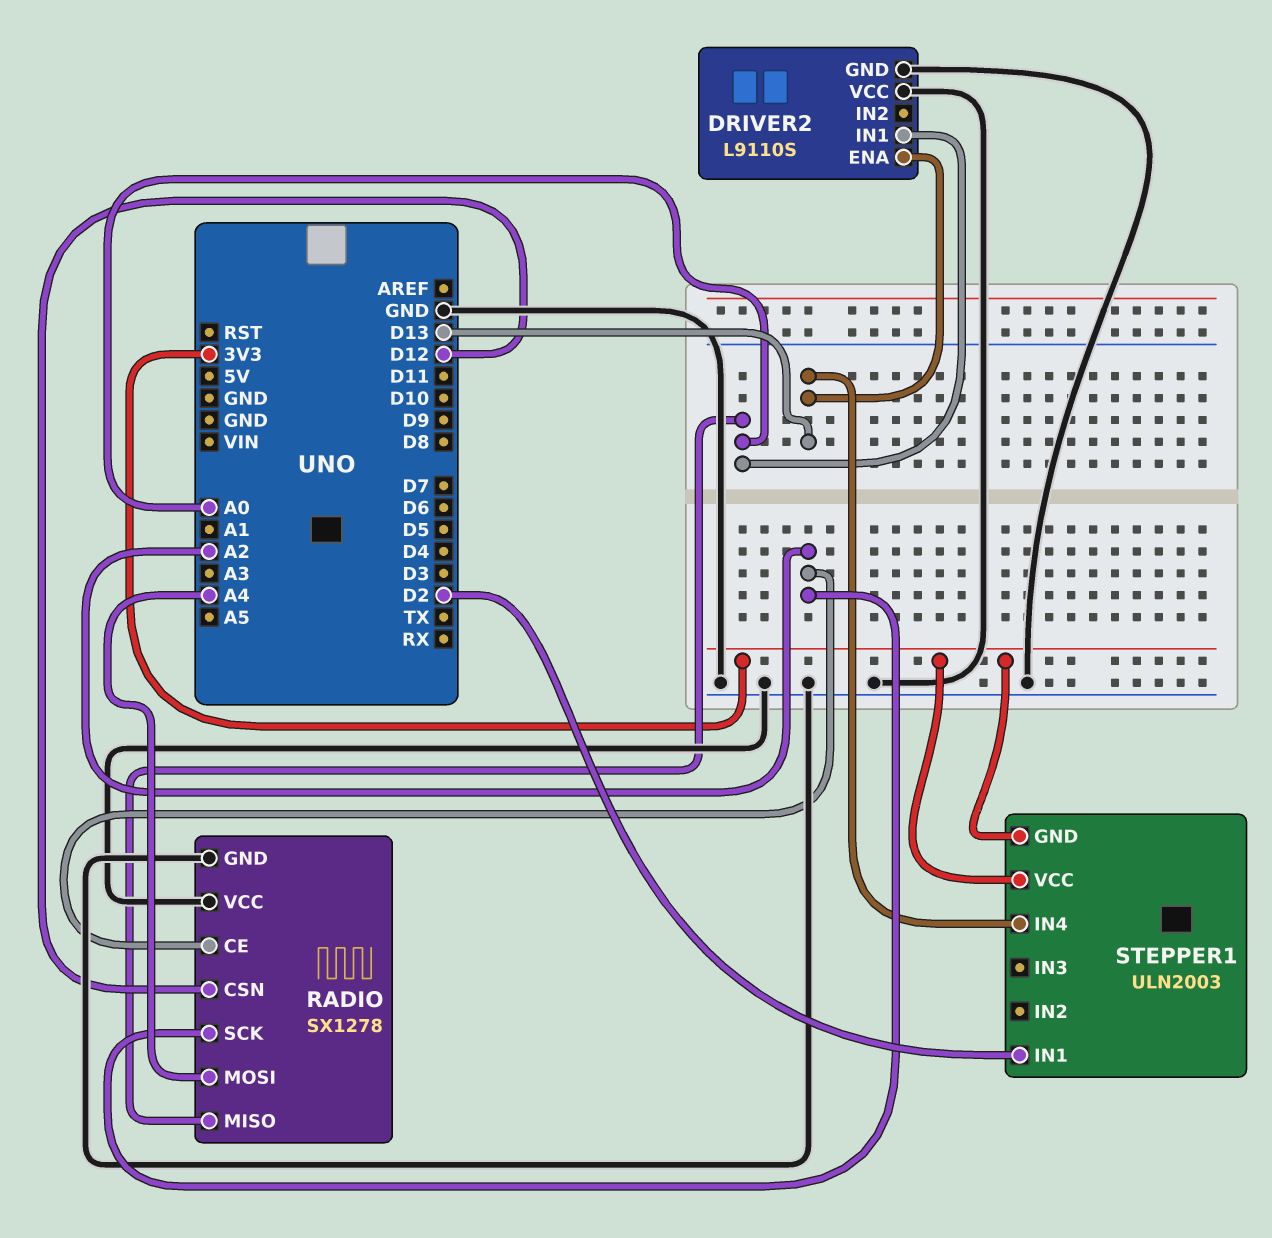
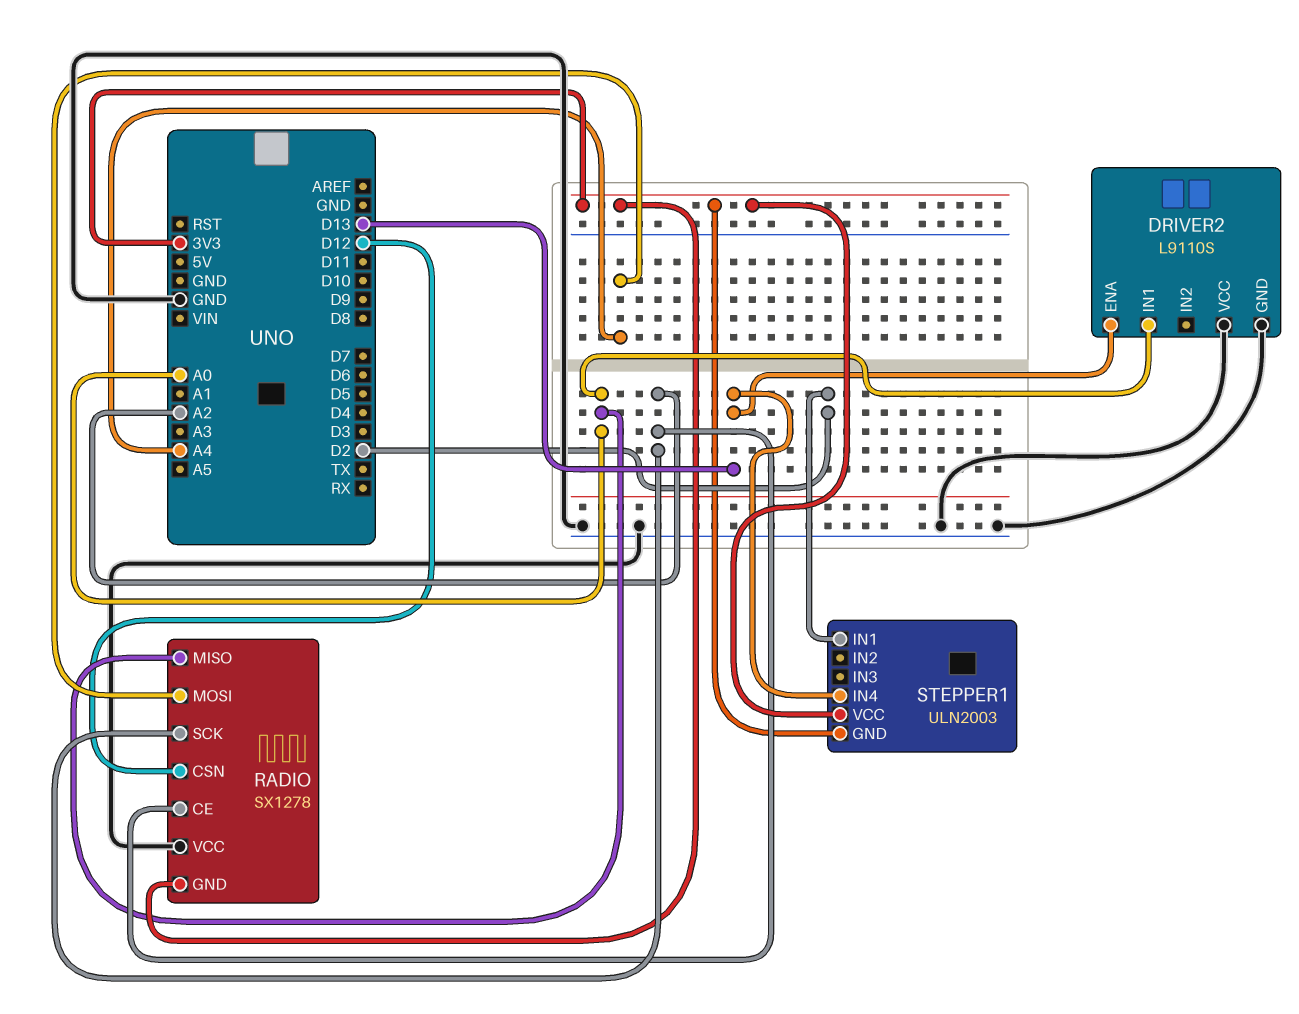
RADIO pin GND: GND -> 3V3

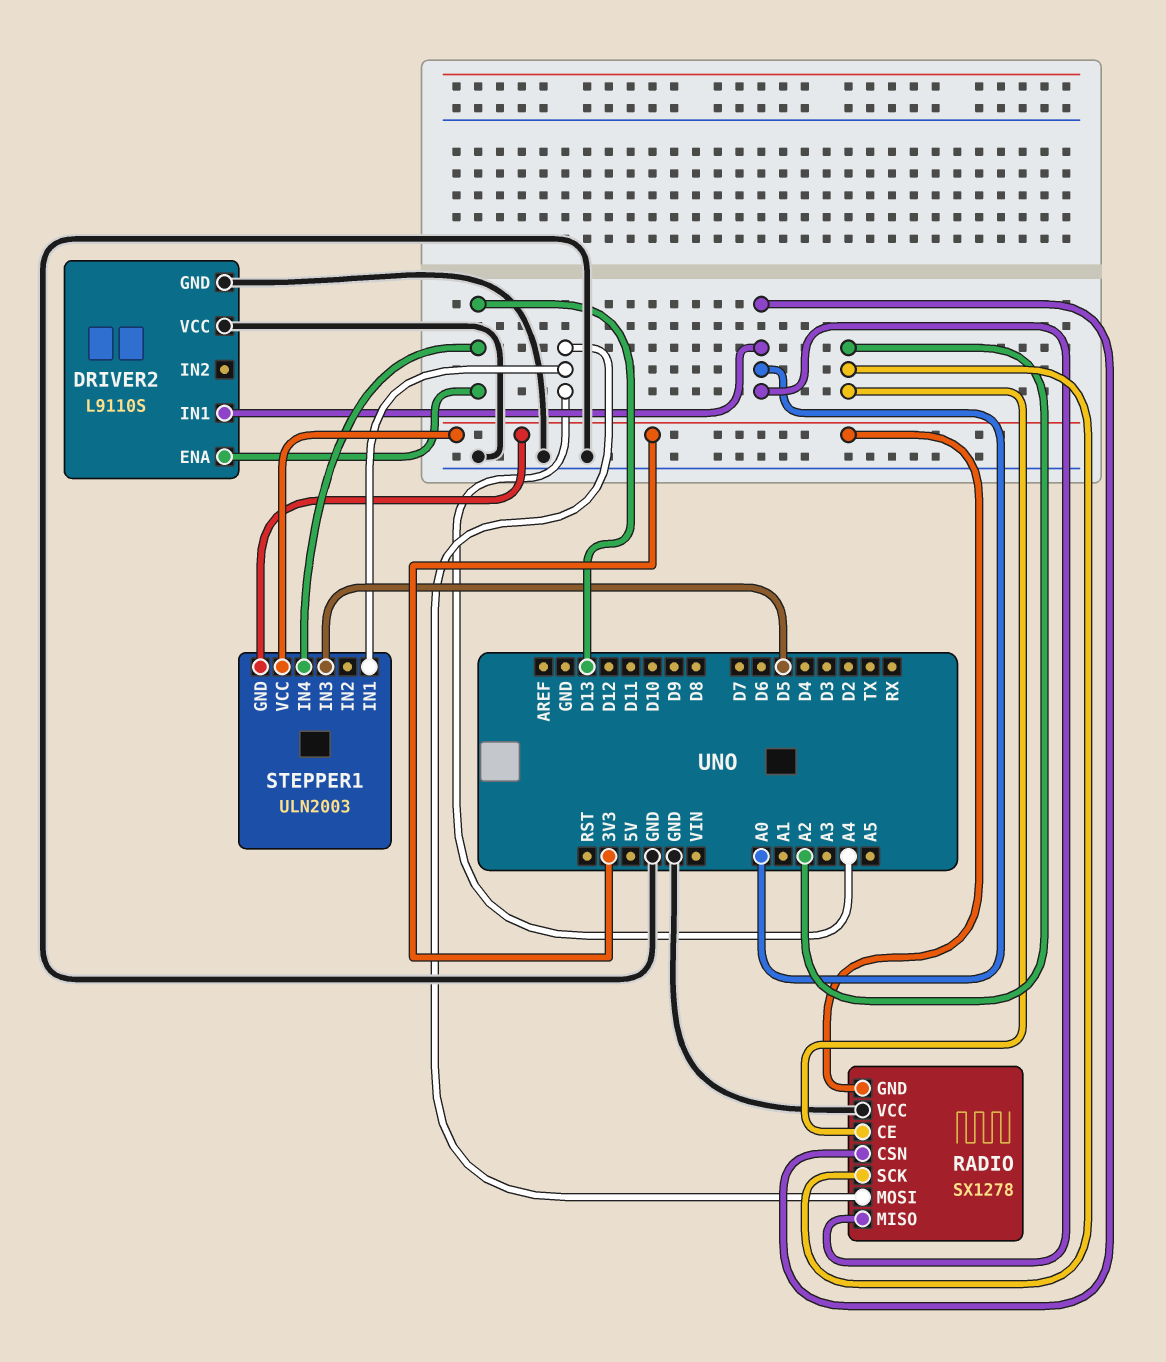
RADIO pin CSN: D12 -> A0
STEPPER1 pin IN1: D2 -> A4
STEPPER1 pin IN3: none -> D5

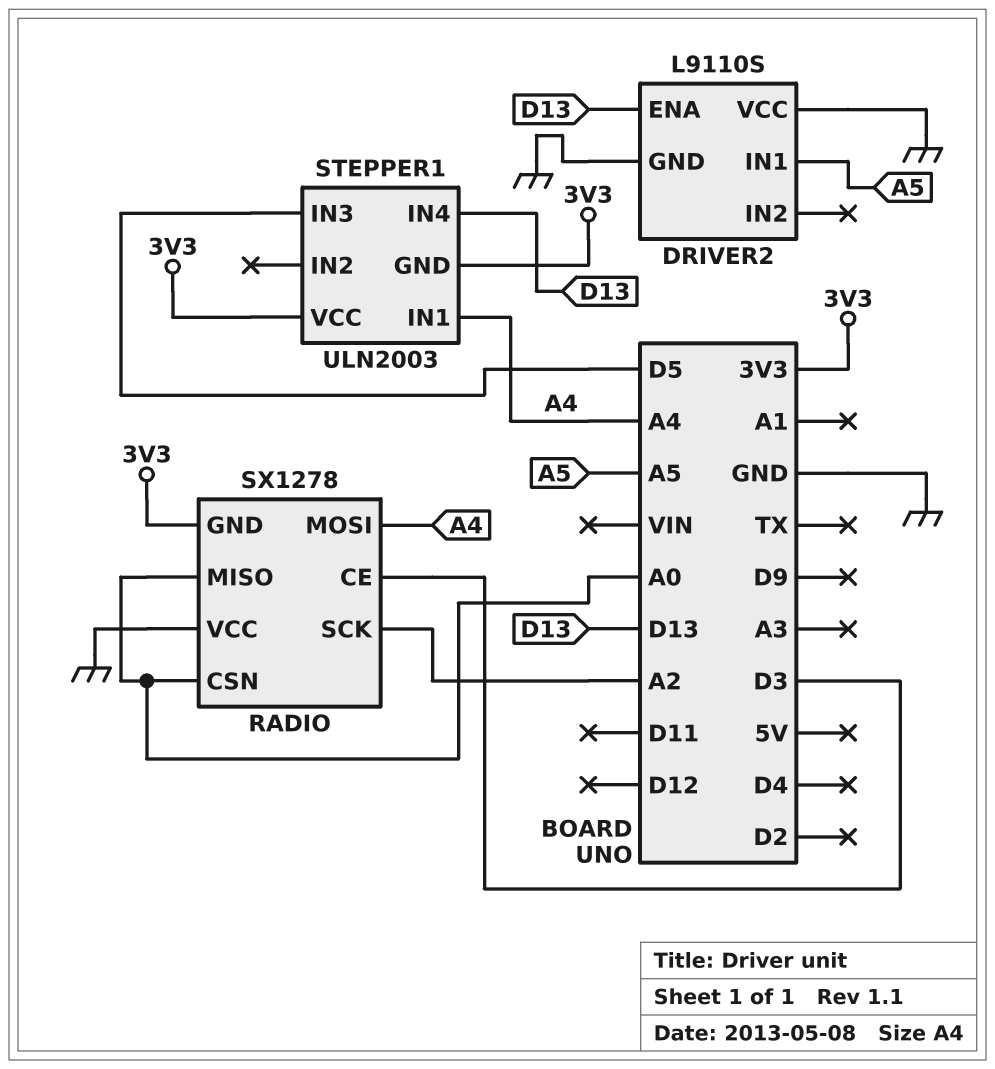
DRIVER2 pin IN1: A0 -> A5
RADIO pin CE: A2 -> D3

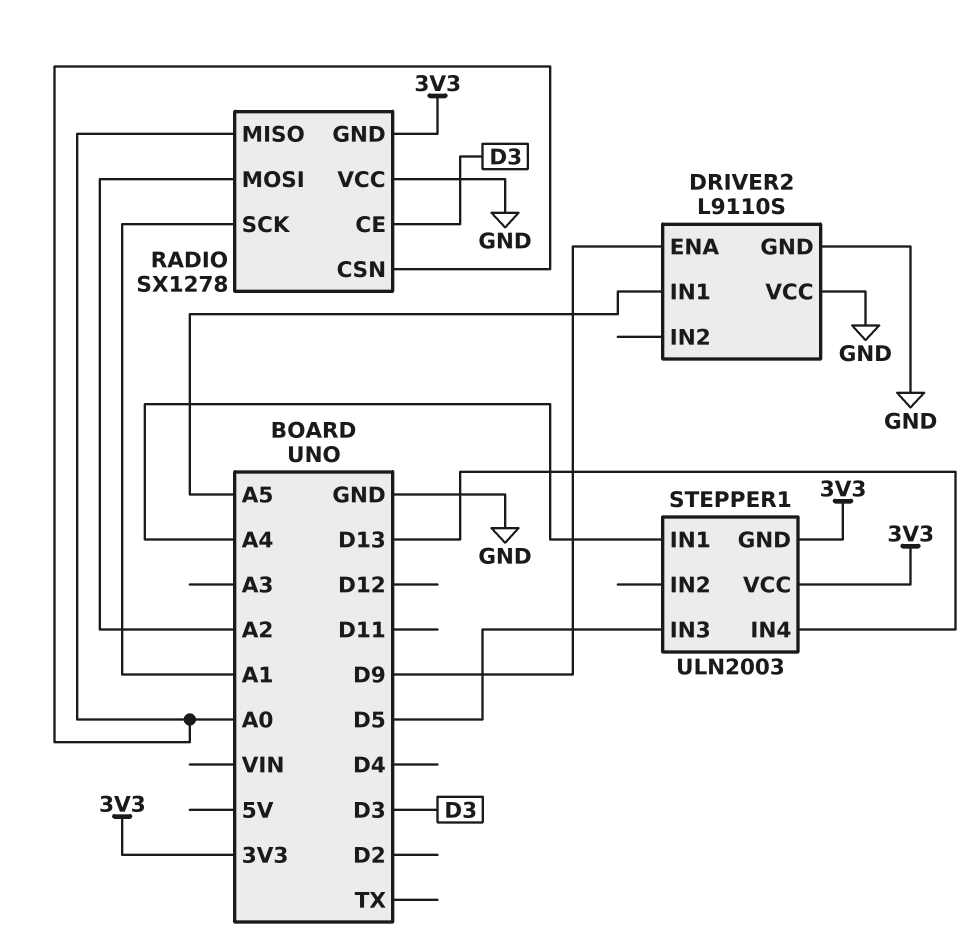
DRIVER2 pin ENA: D13 -> D9
RADIO pin MOSI: A4 -> A2
RADIO pin SCK: A2 -> A1

